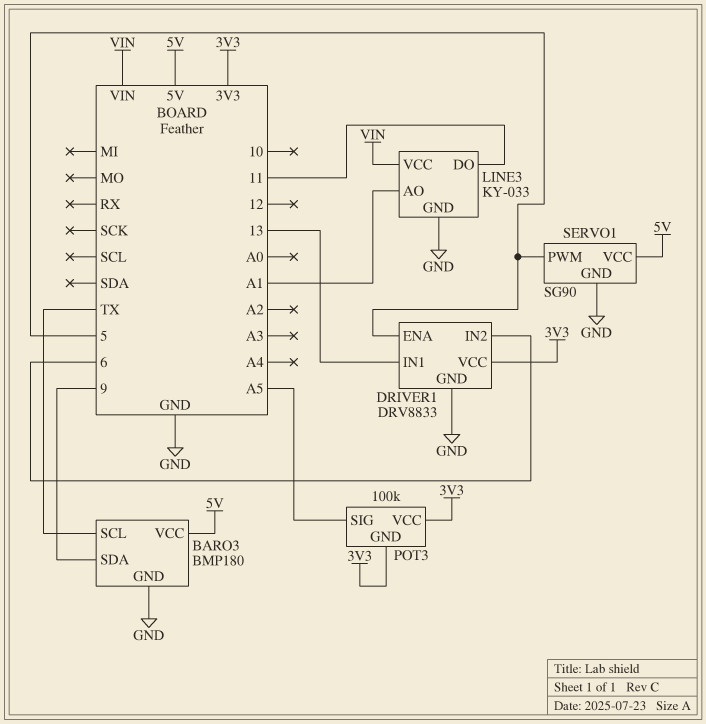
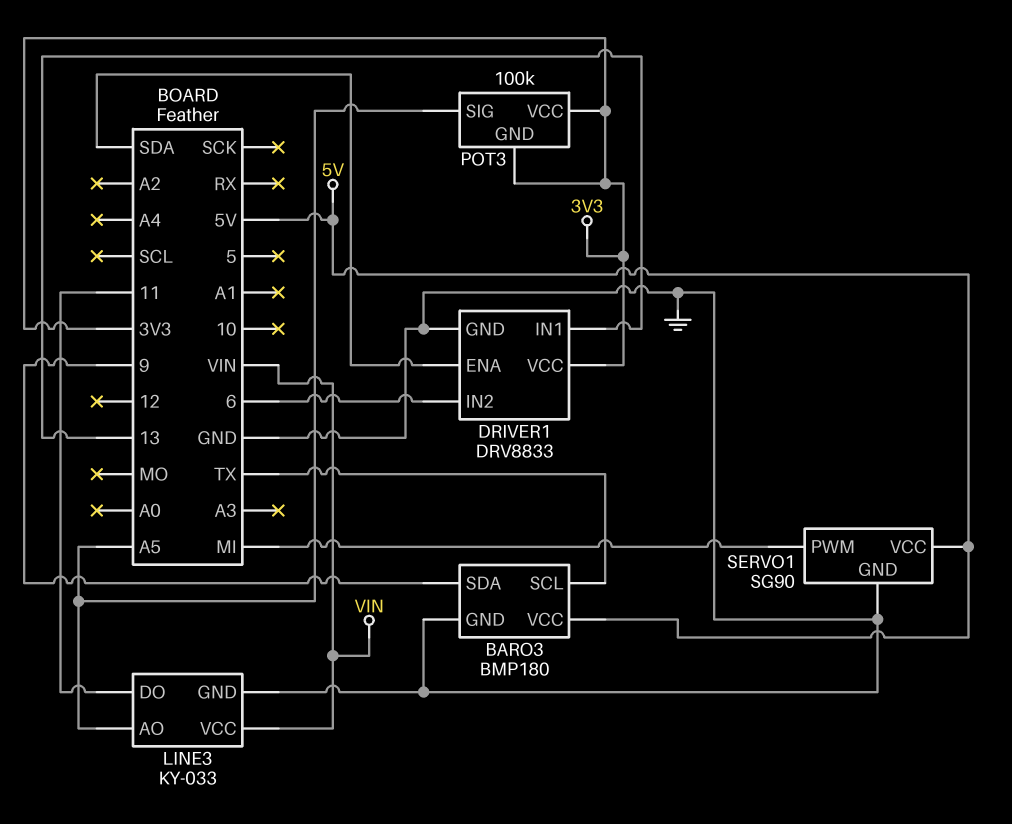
DRIVER1 pin ENA: 5 -> SDA
LINE3 pin AO: A1 -> A5
SERVO1 pin PWM: 5 -> MI

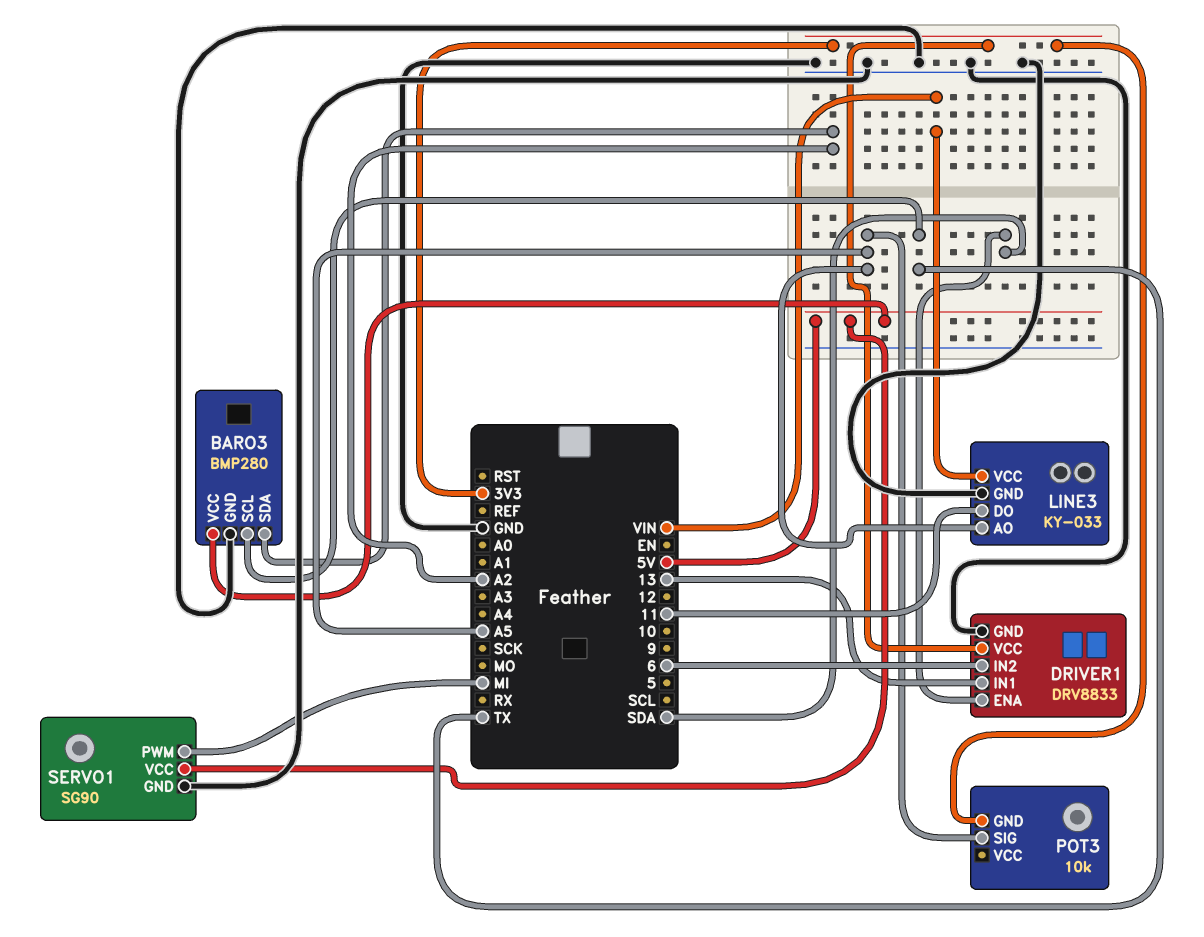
BARO3: BMP180 -> BMP280
BARO3 pin SDA: 9 -> A2
POT3: 100k -> 10k
POT3 pin VCC: 3V3 -> none

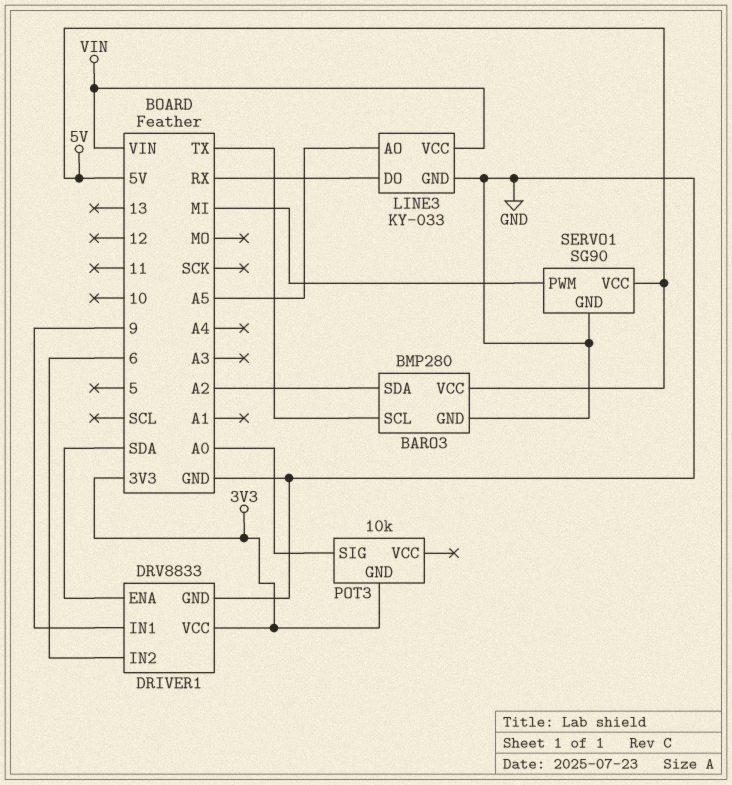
DRIVER1 pin IN1: 13 -> 9
LINE3 pin DO: 11 -> RX
POT3 pin SIG: A5 -> A0

